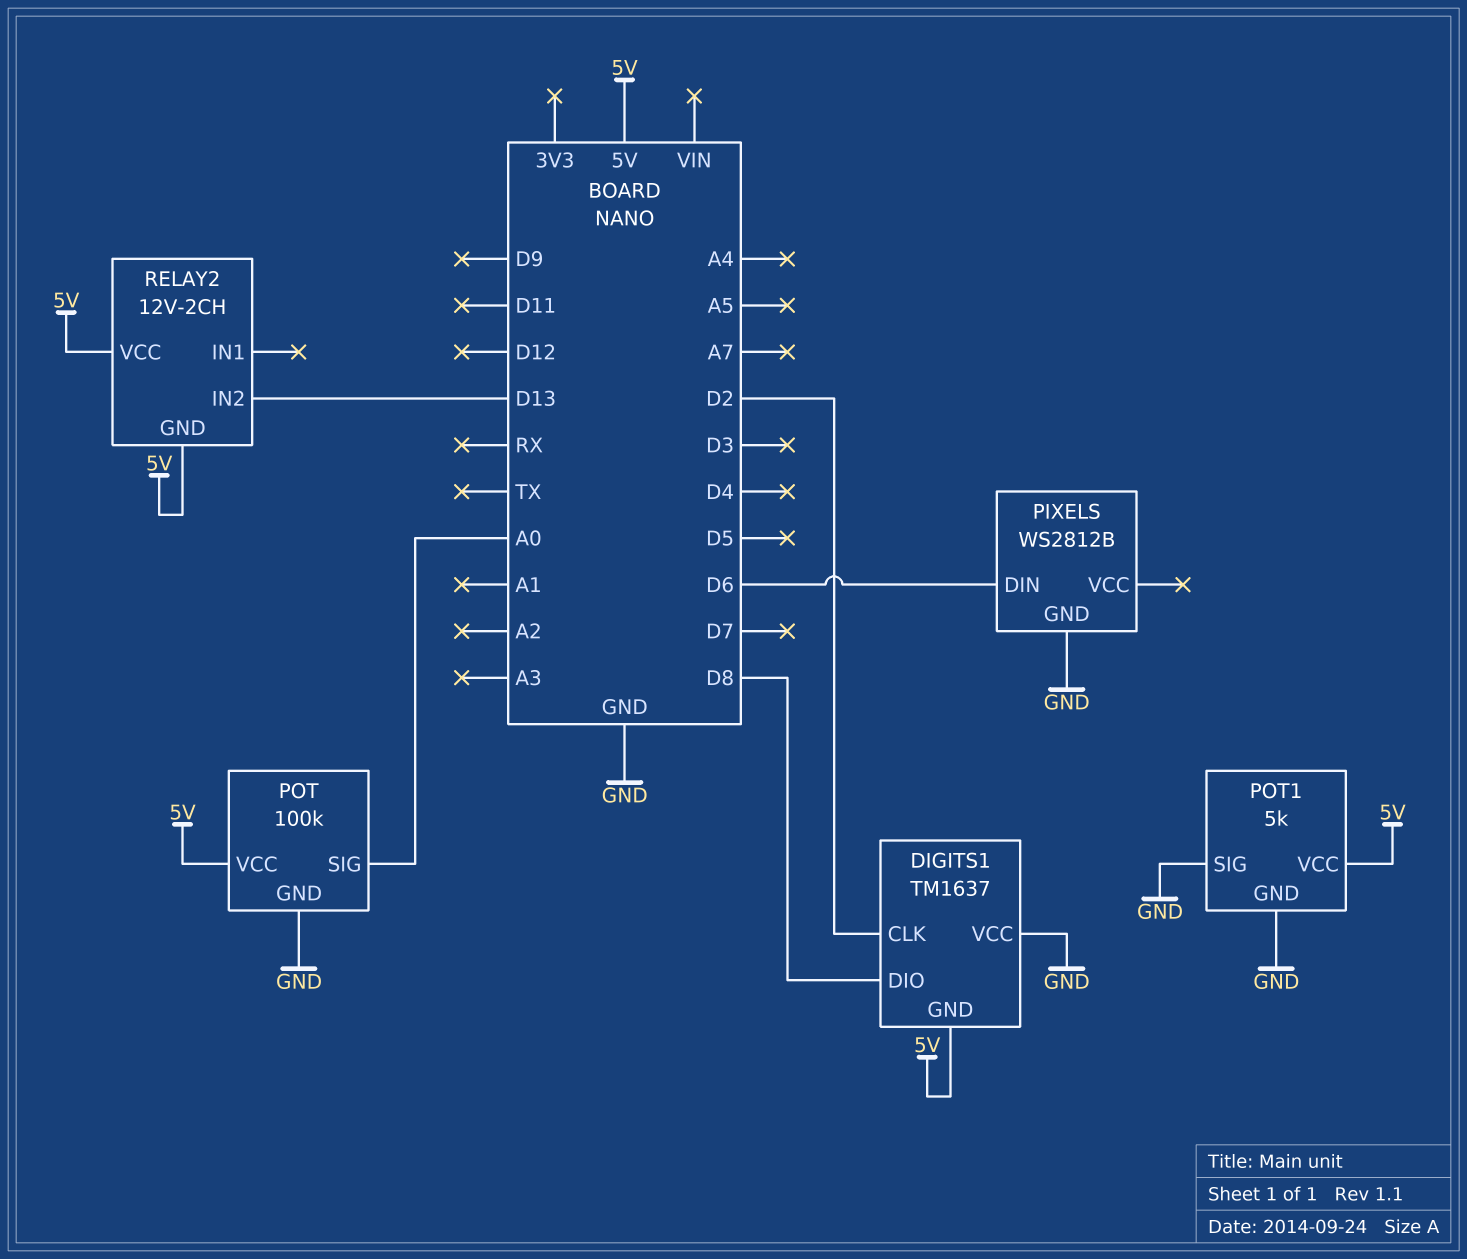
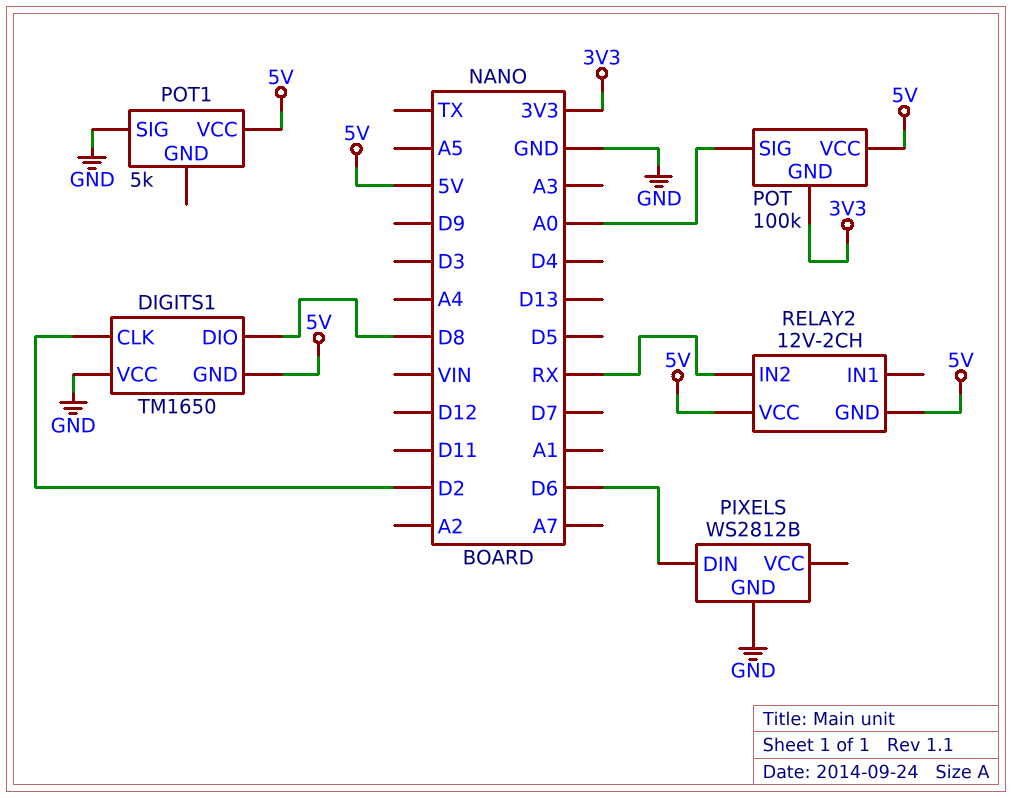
DIGITS1: TM1637 -> TM1650
POT pin GND: GND -> 3V3
POT1 pin GND: GND -> none
RELAY2 pin IN2: D13 -> RX

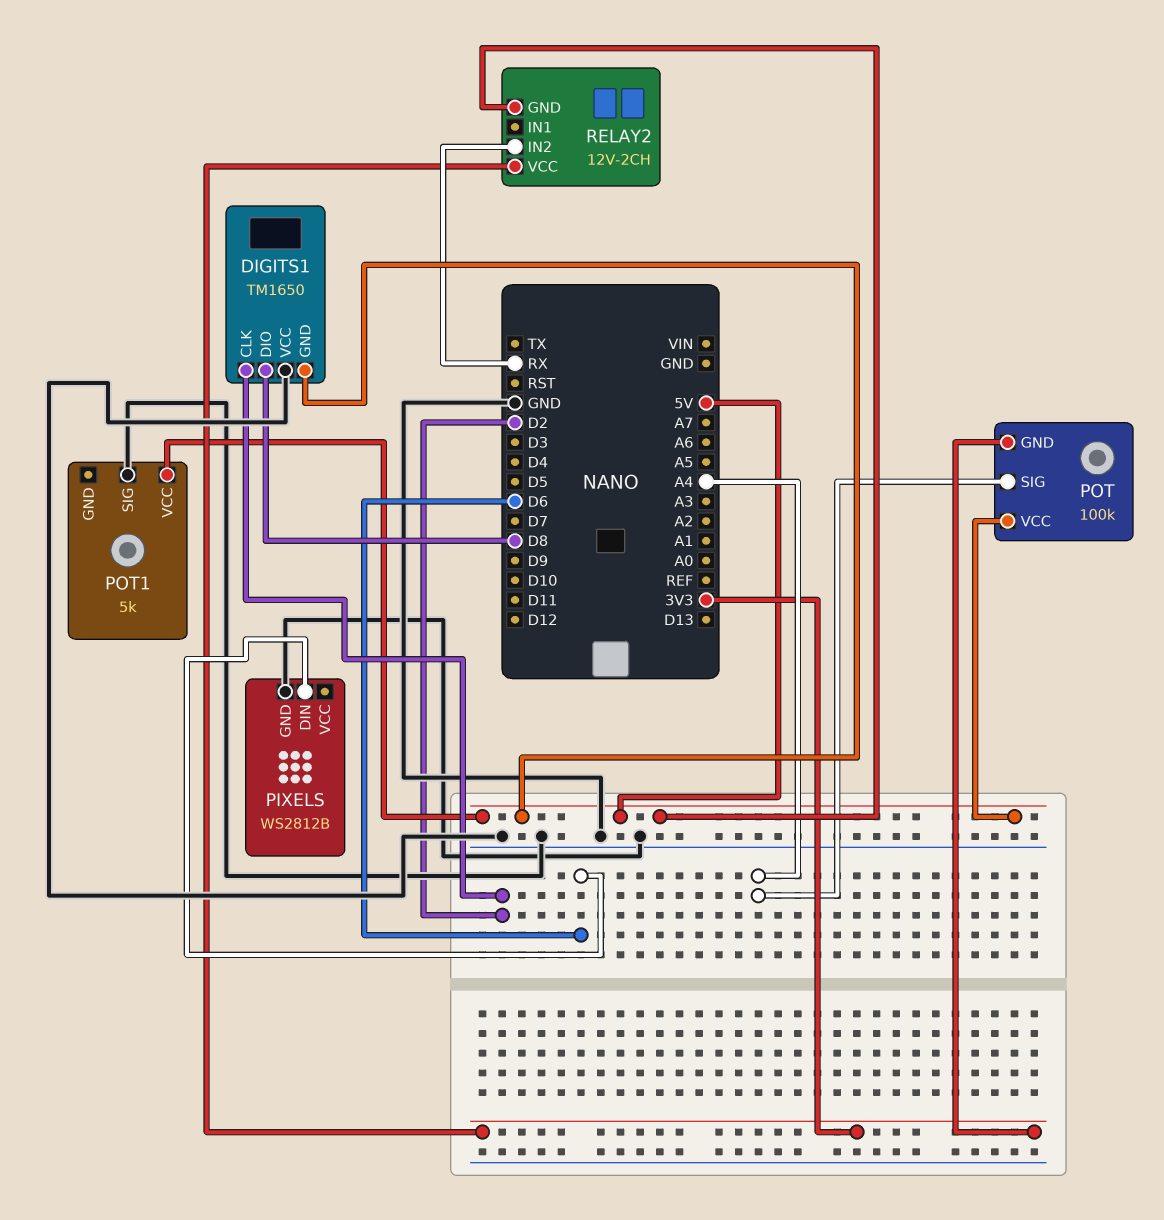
POT pin SIG: A0 -> A4
RELAY2 pin VCC: 5V -> 3V3

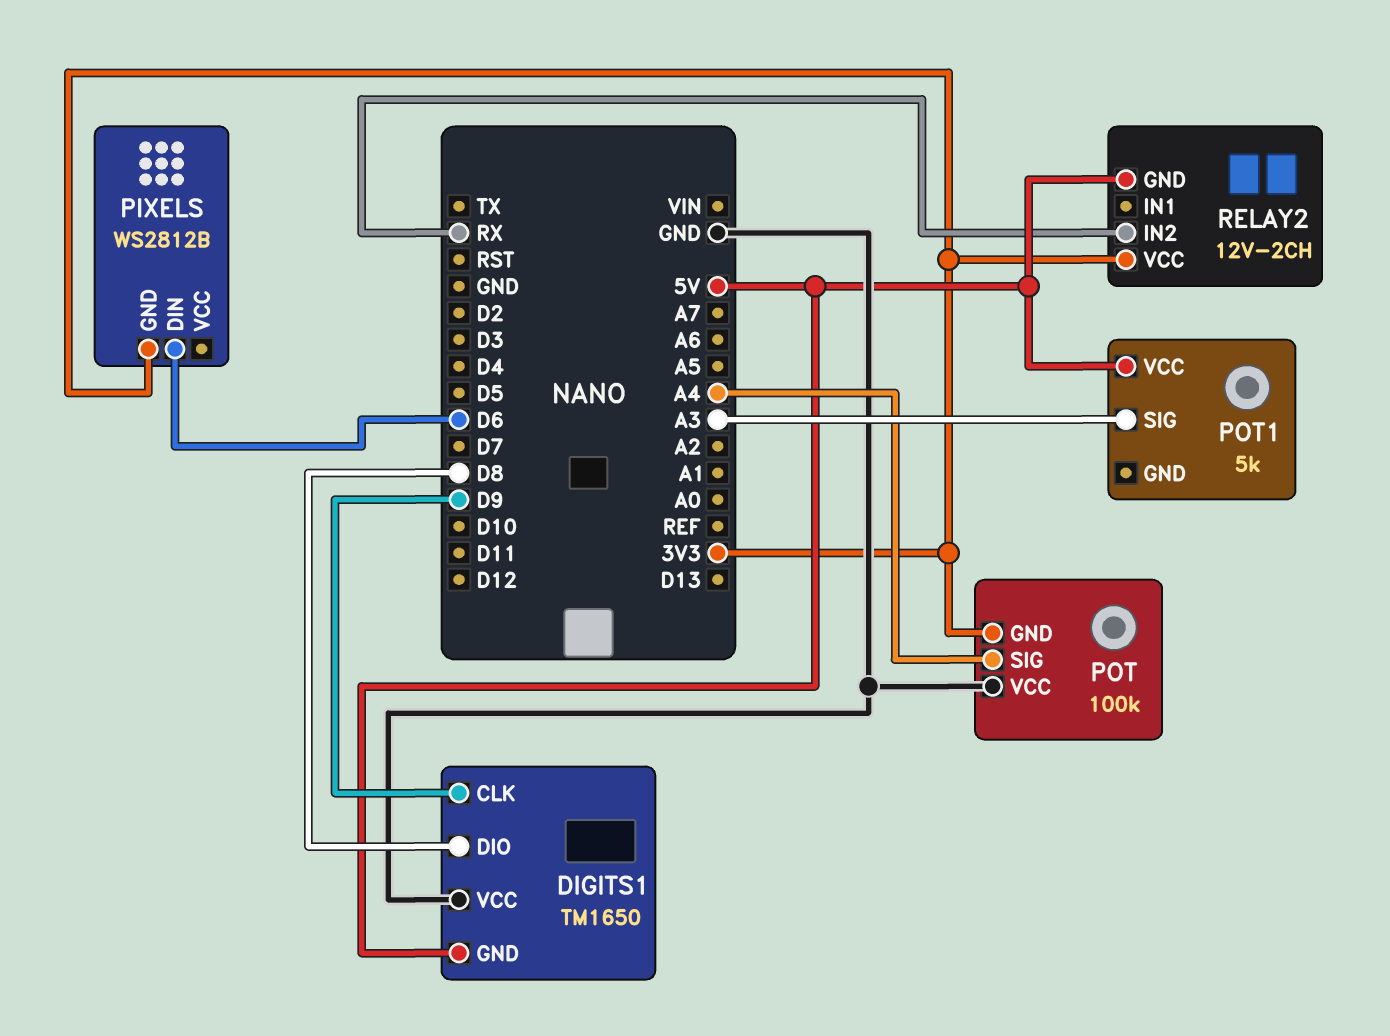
DIGITS1 pin CLK: D2 -> D9
PIXELS pin GND: GND -> 3V3
POT pin VCC: 5V -> GND
POT1 pin SIG: GND -> A3

